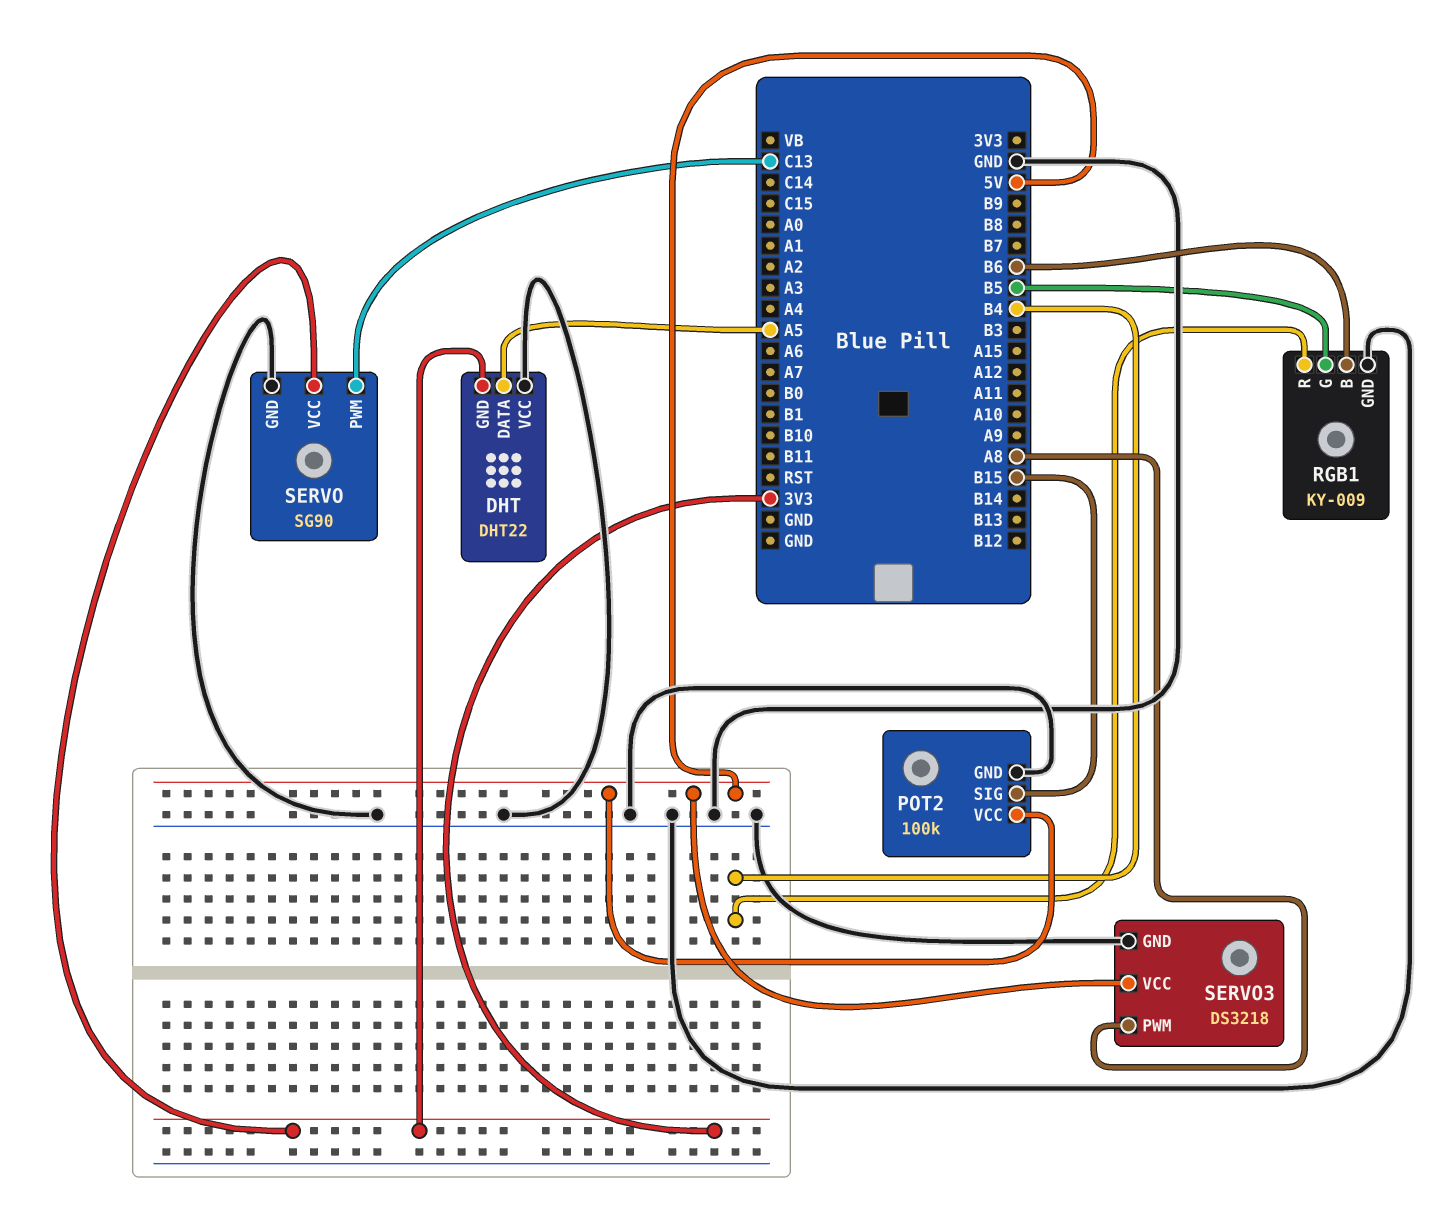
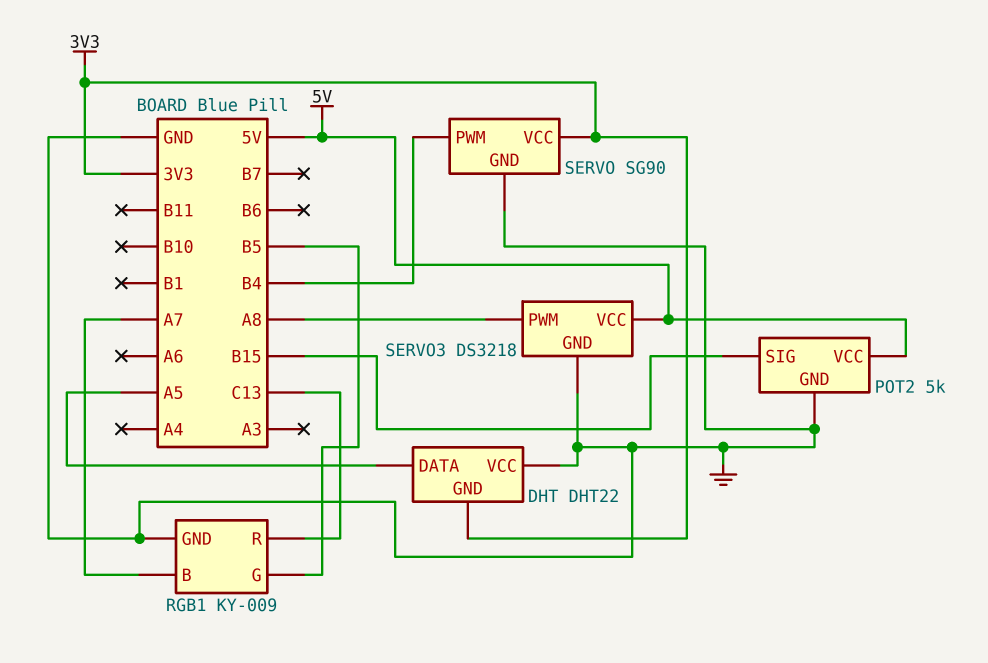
POT2: 100k -> 5k
RGB1 pin B: B6 -> A7
RGB1 pin R: B4 -> C13
SERVO pin PWM: C13 -> B4

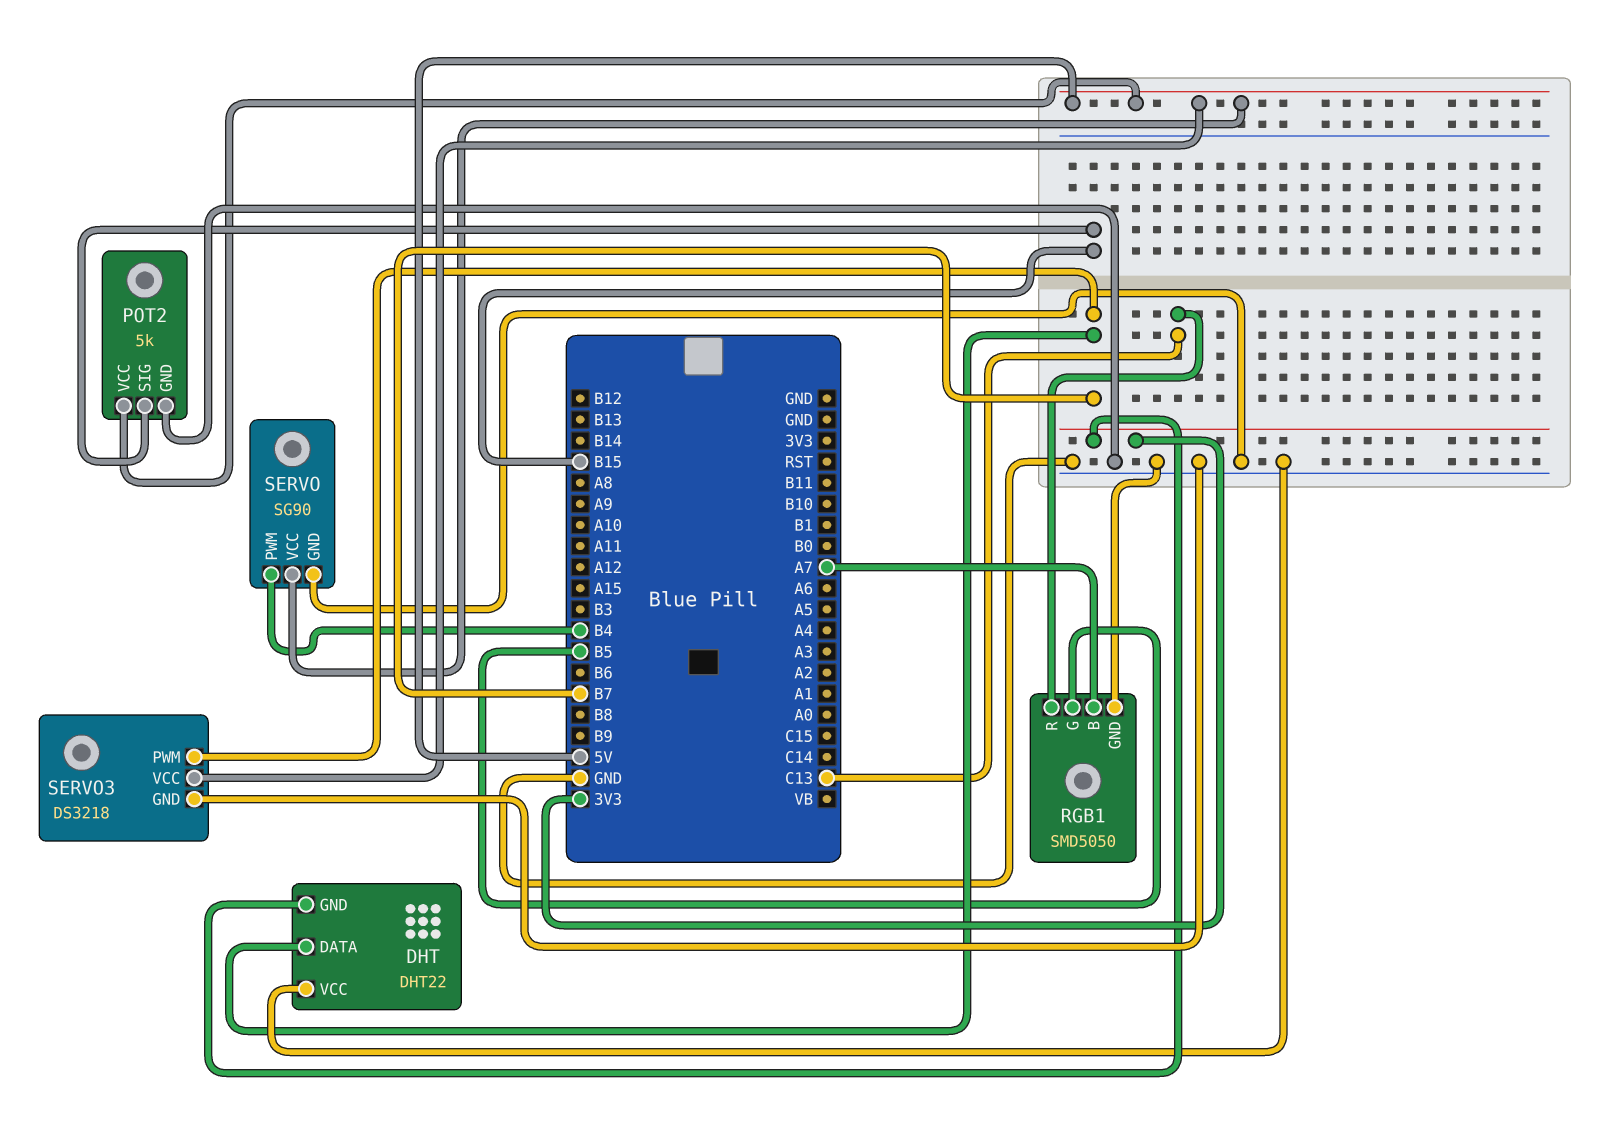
DHT pin DATA: A5 -> B7
RGB1: KY-009 -> SMD5050
SERVO pin VCC: 3V3 -> 5V
SERVO3 pin PWM: A8 -> B7

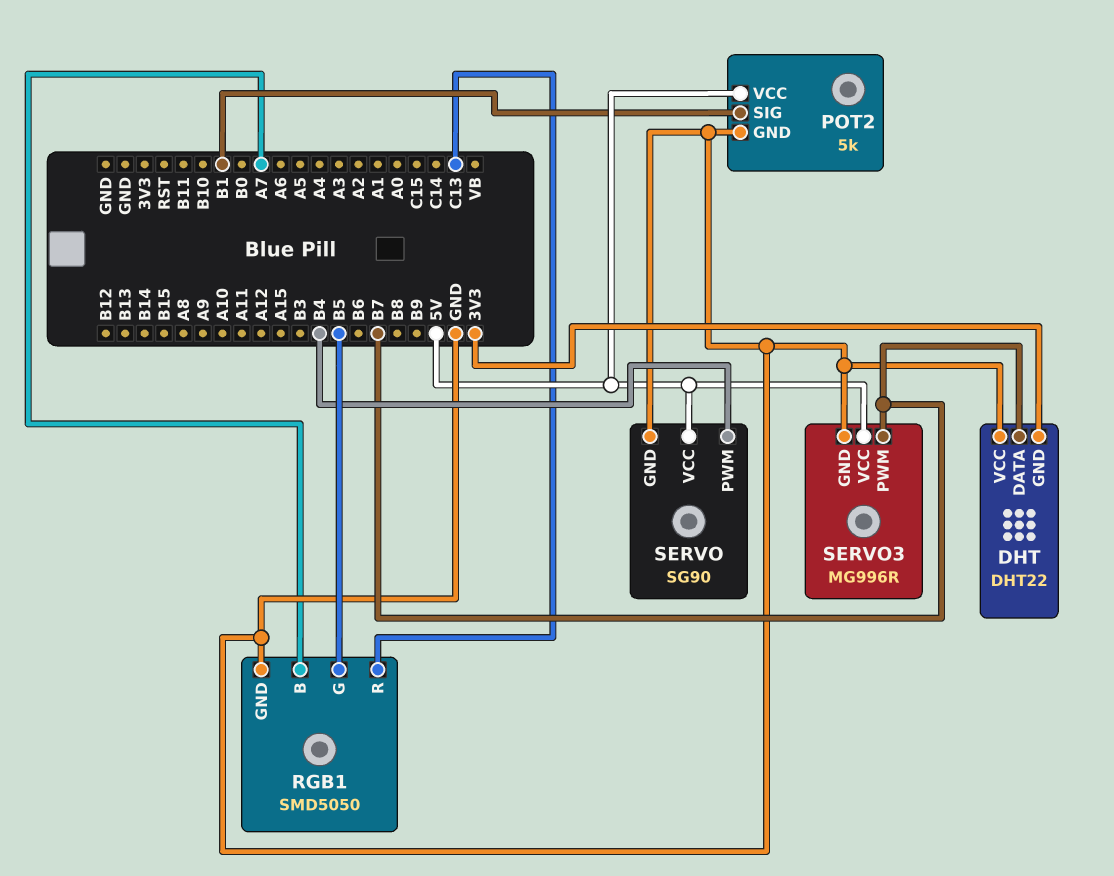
POT2 pin SIG: B15 -> B1
SERVO3: DS3218 -> MG996R

